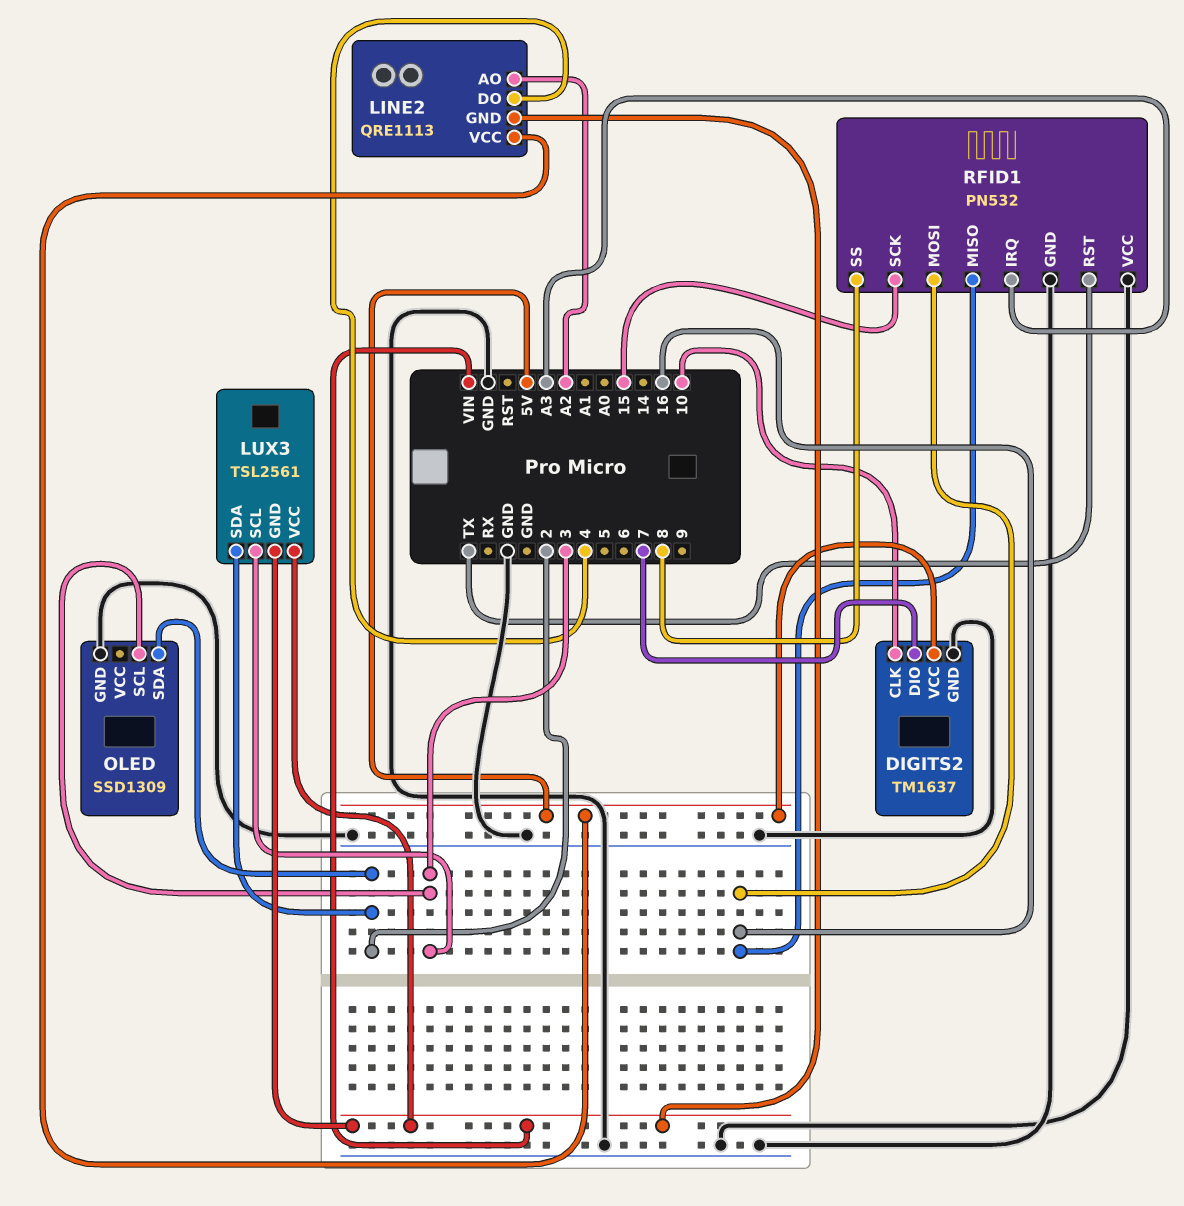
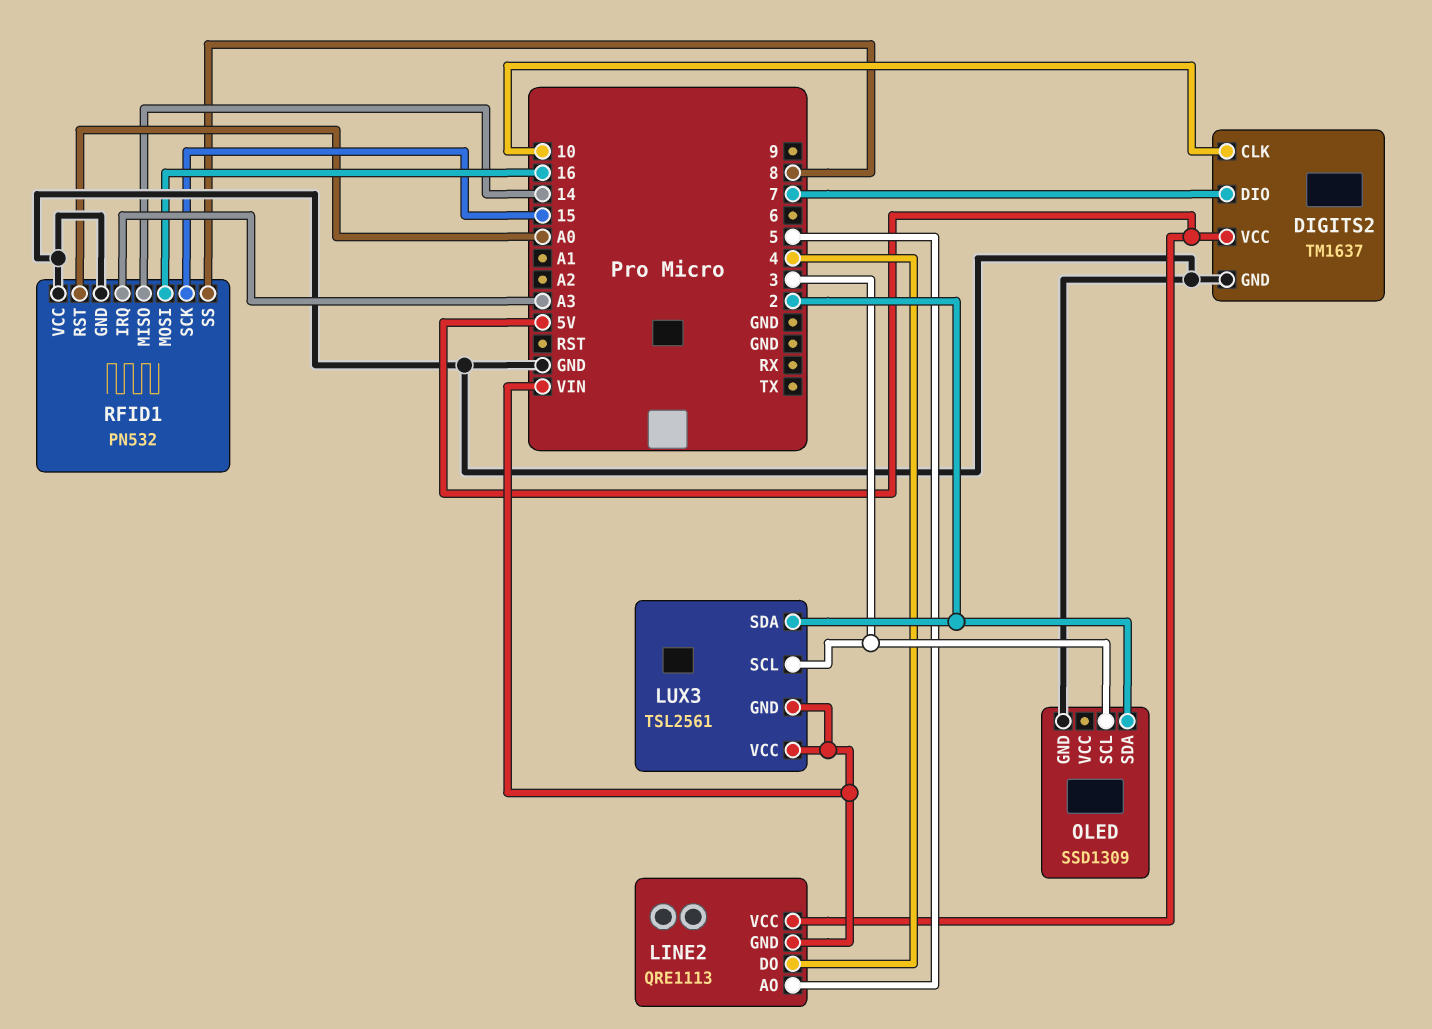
LINE2 pin AO: A2 -> 5
RFID1 pin MISO: 16 -> 14
RFID1 pin RST: TX -> A0

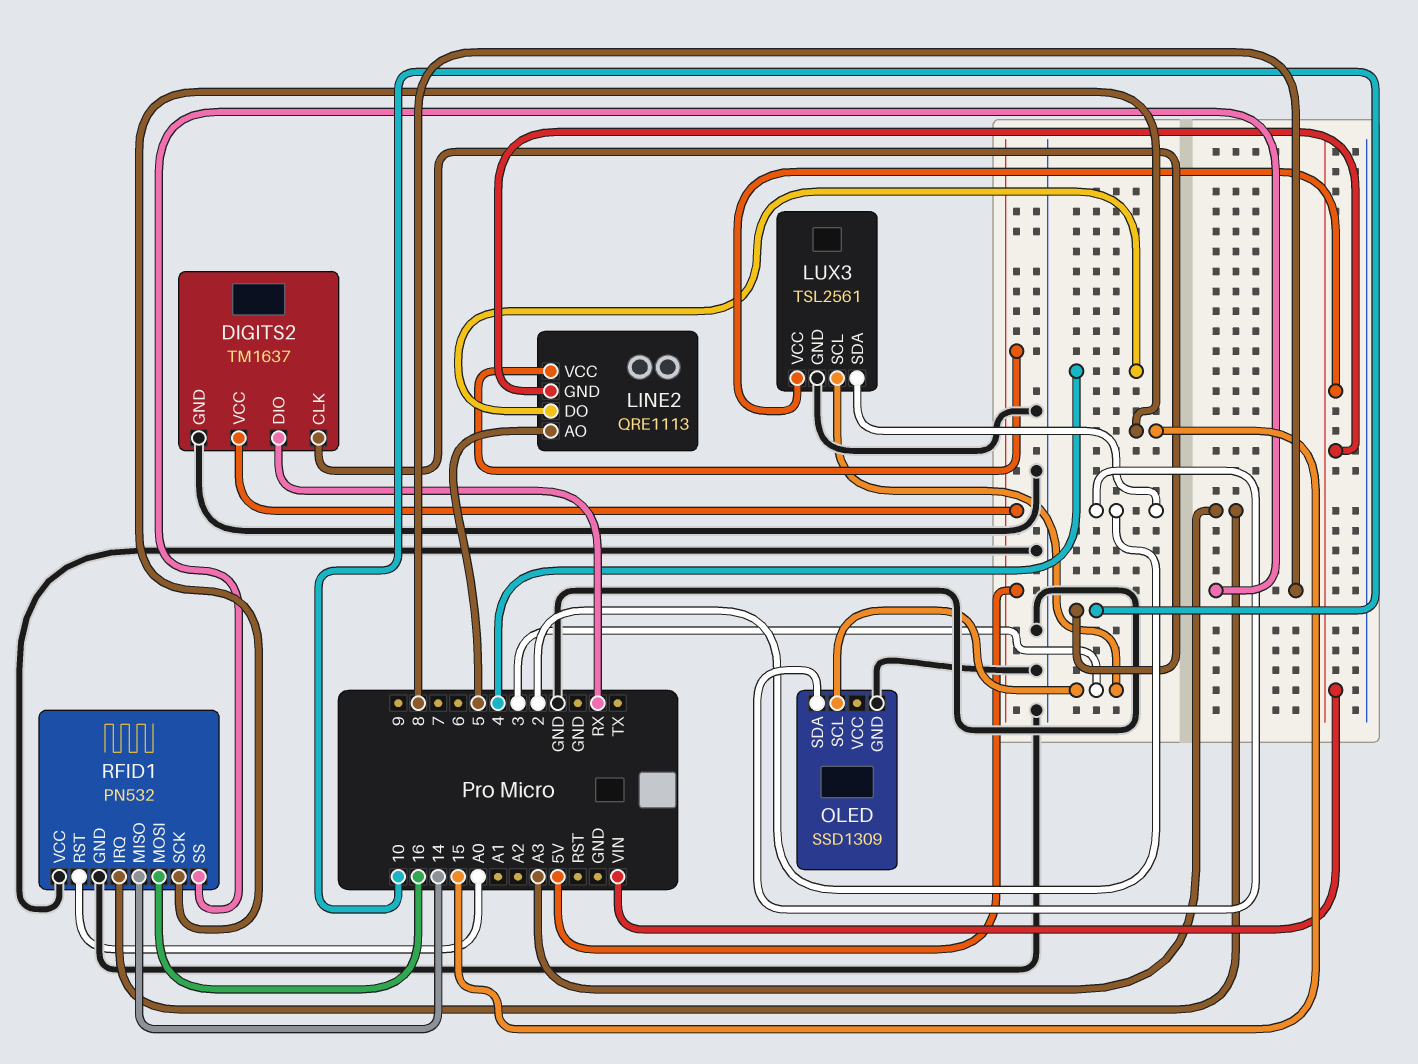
DIGITS2 pin DIO: 7 -> RX
LUX3 pin GND: VIN -> GND

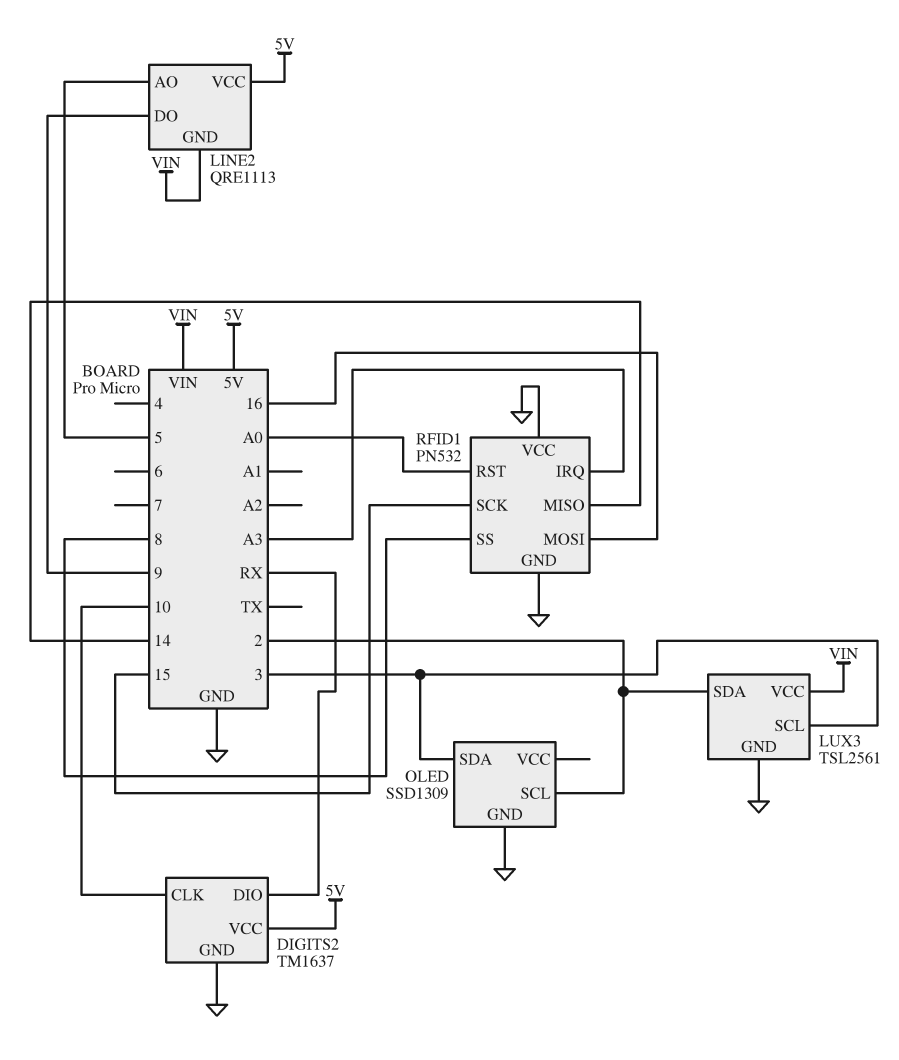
LINE2 pin DO: 4 -> 9
OLED pin SCL: 3 -> 2
OLED pin SDA: 2 -> 3

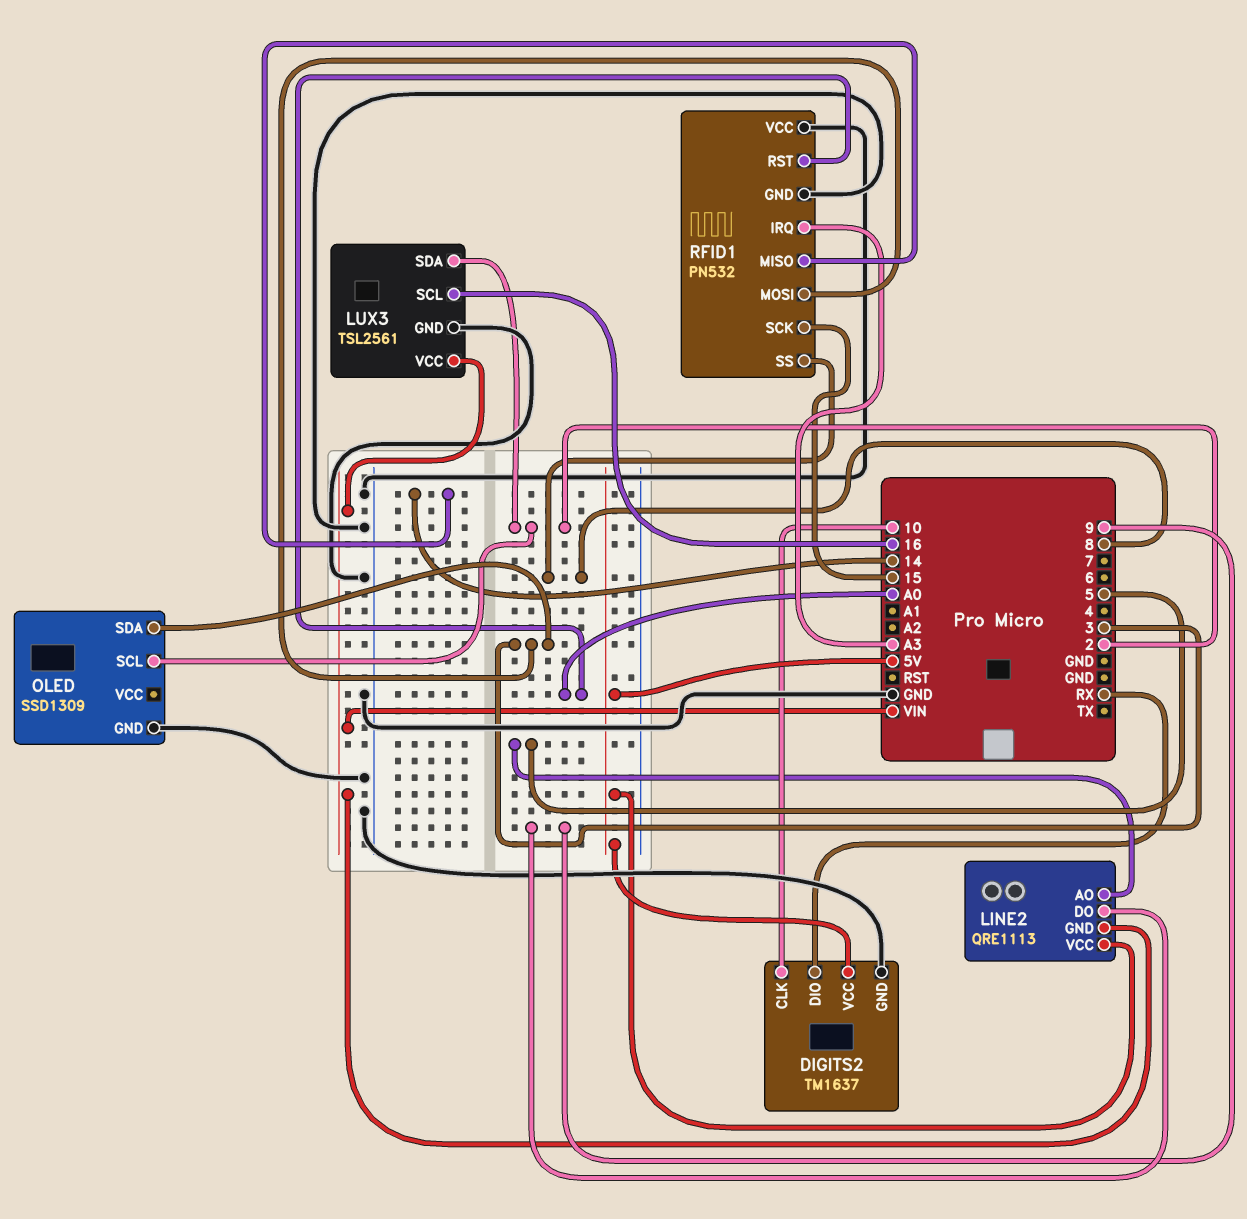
LUX3 pin SCL: 3 -> 16
RFID1 pin MOSI: 16 -> 3

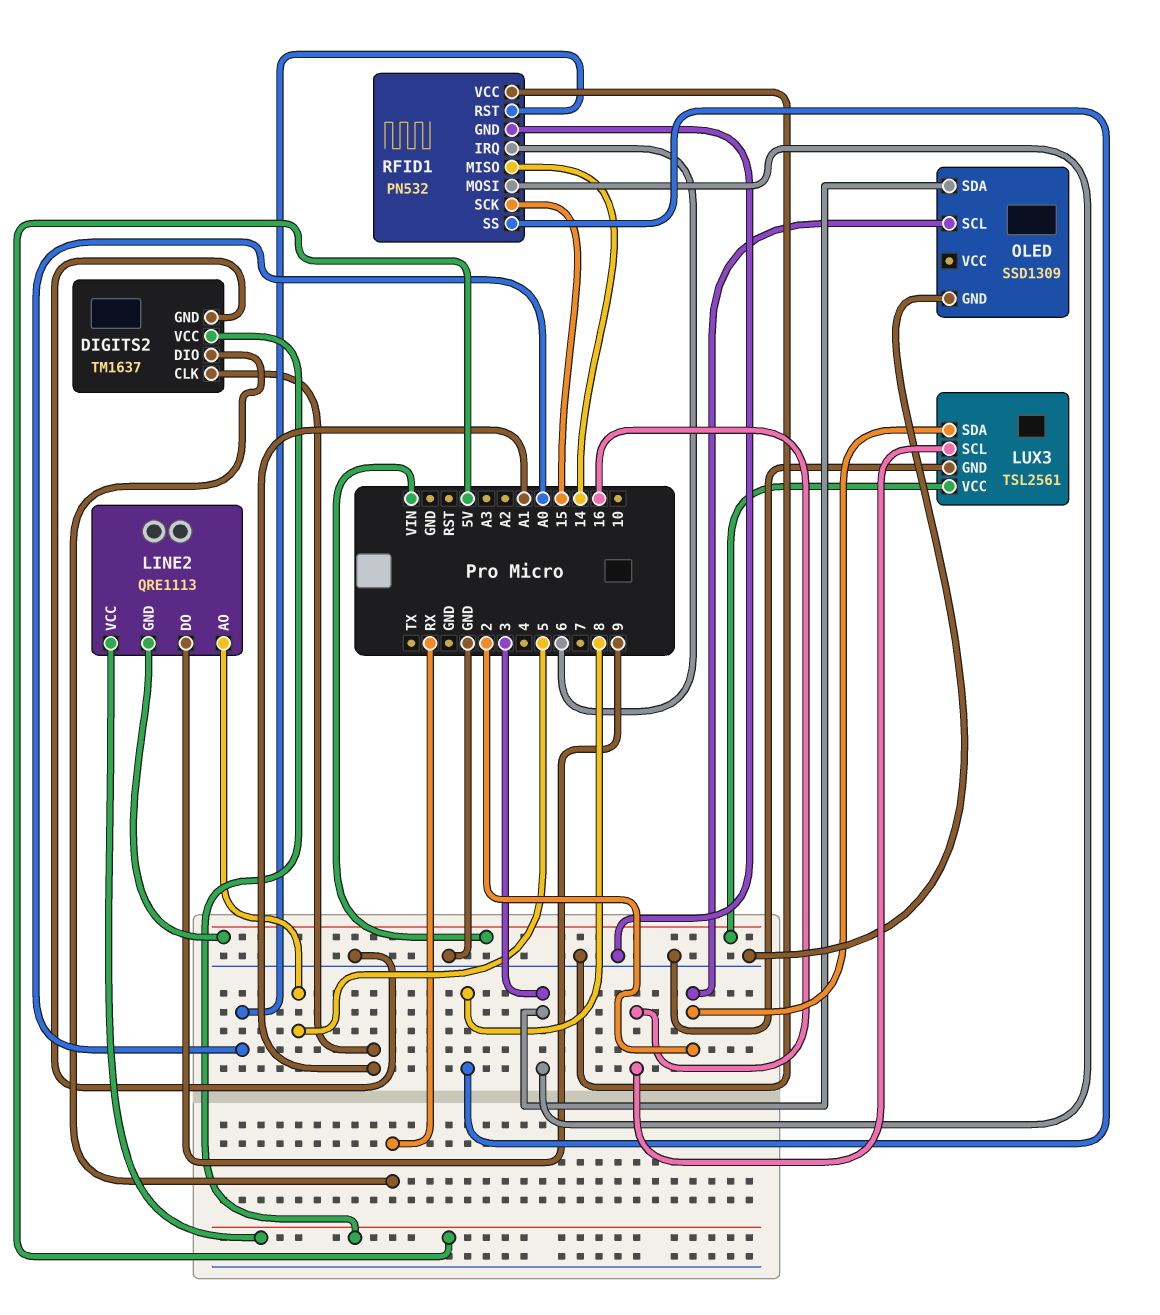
DIGITS2 pin CLK: 10 -> A1
RFID1 pin IRQ: A3 -> 6

